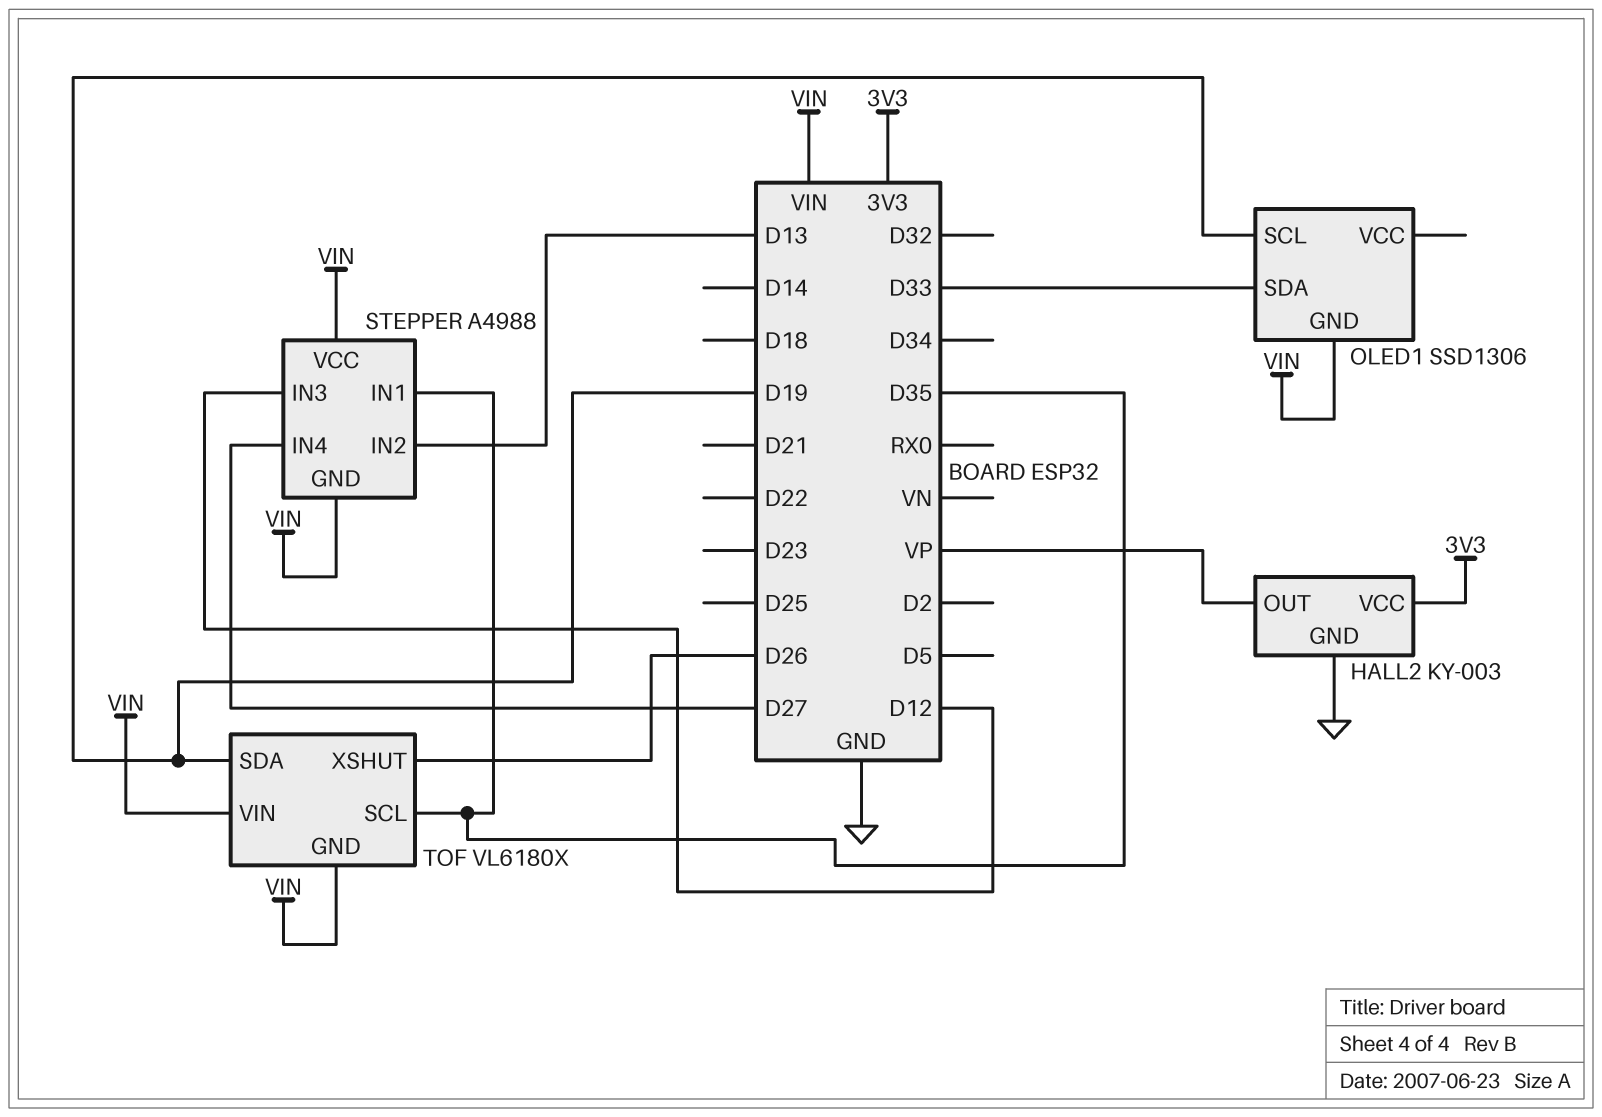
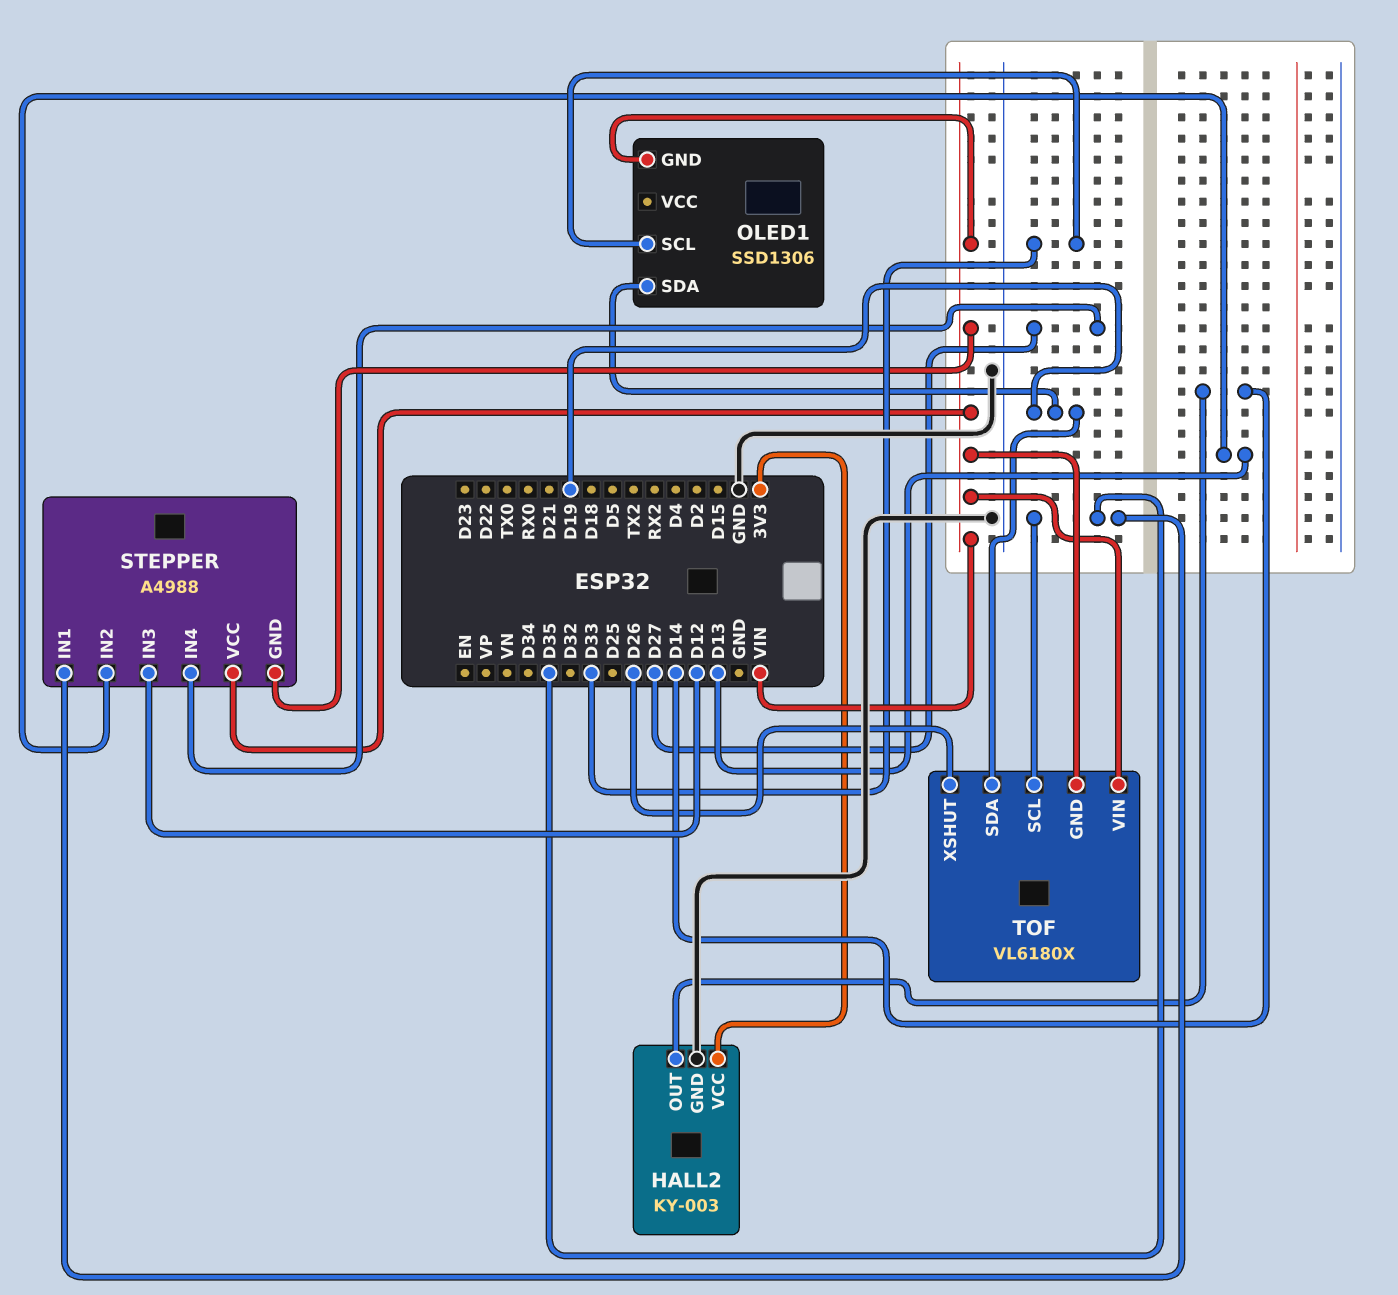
HALL2 pin OUT: VP -> D14
OLED1 pin SCL: D19 -> D33
OLED1 pin SDA: D33 -> D19

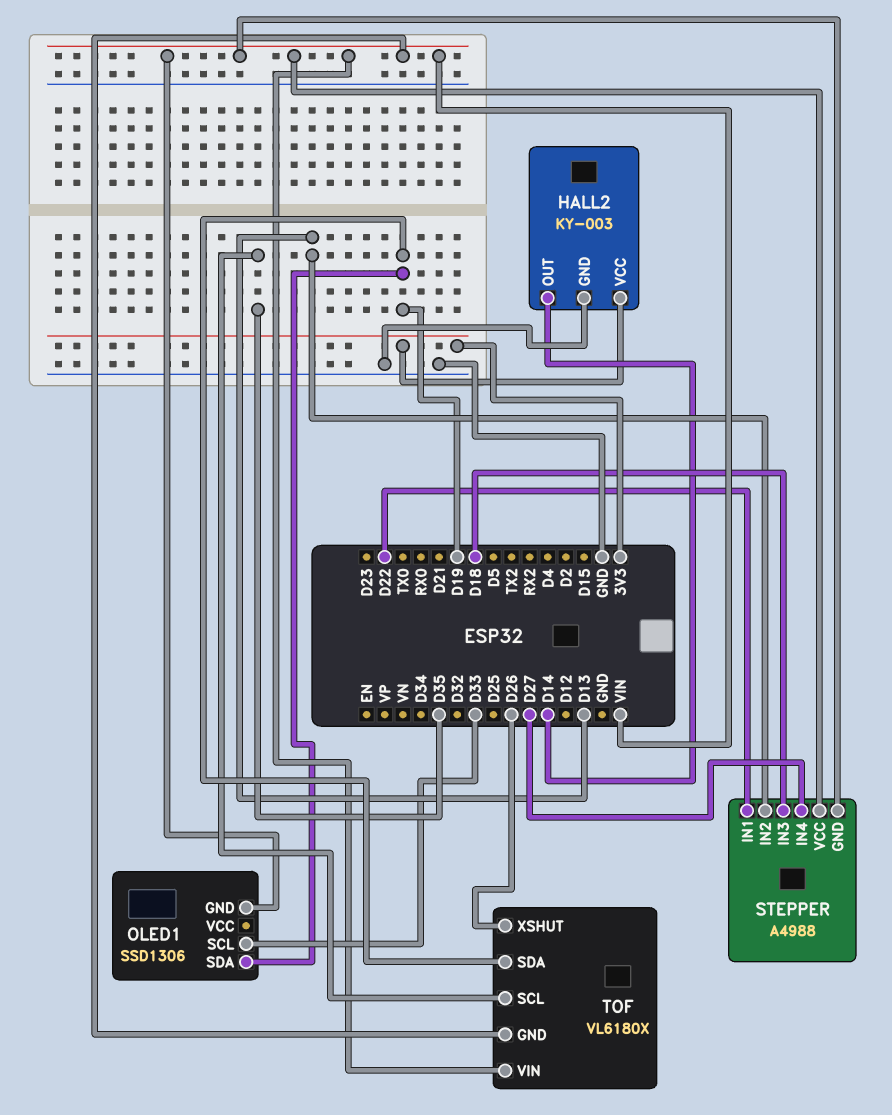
STEPPER pin IN1: D35 -> D22
STEPPER pin IN3: D12 -> D18

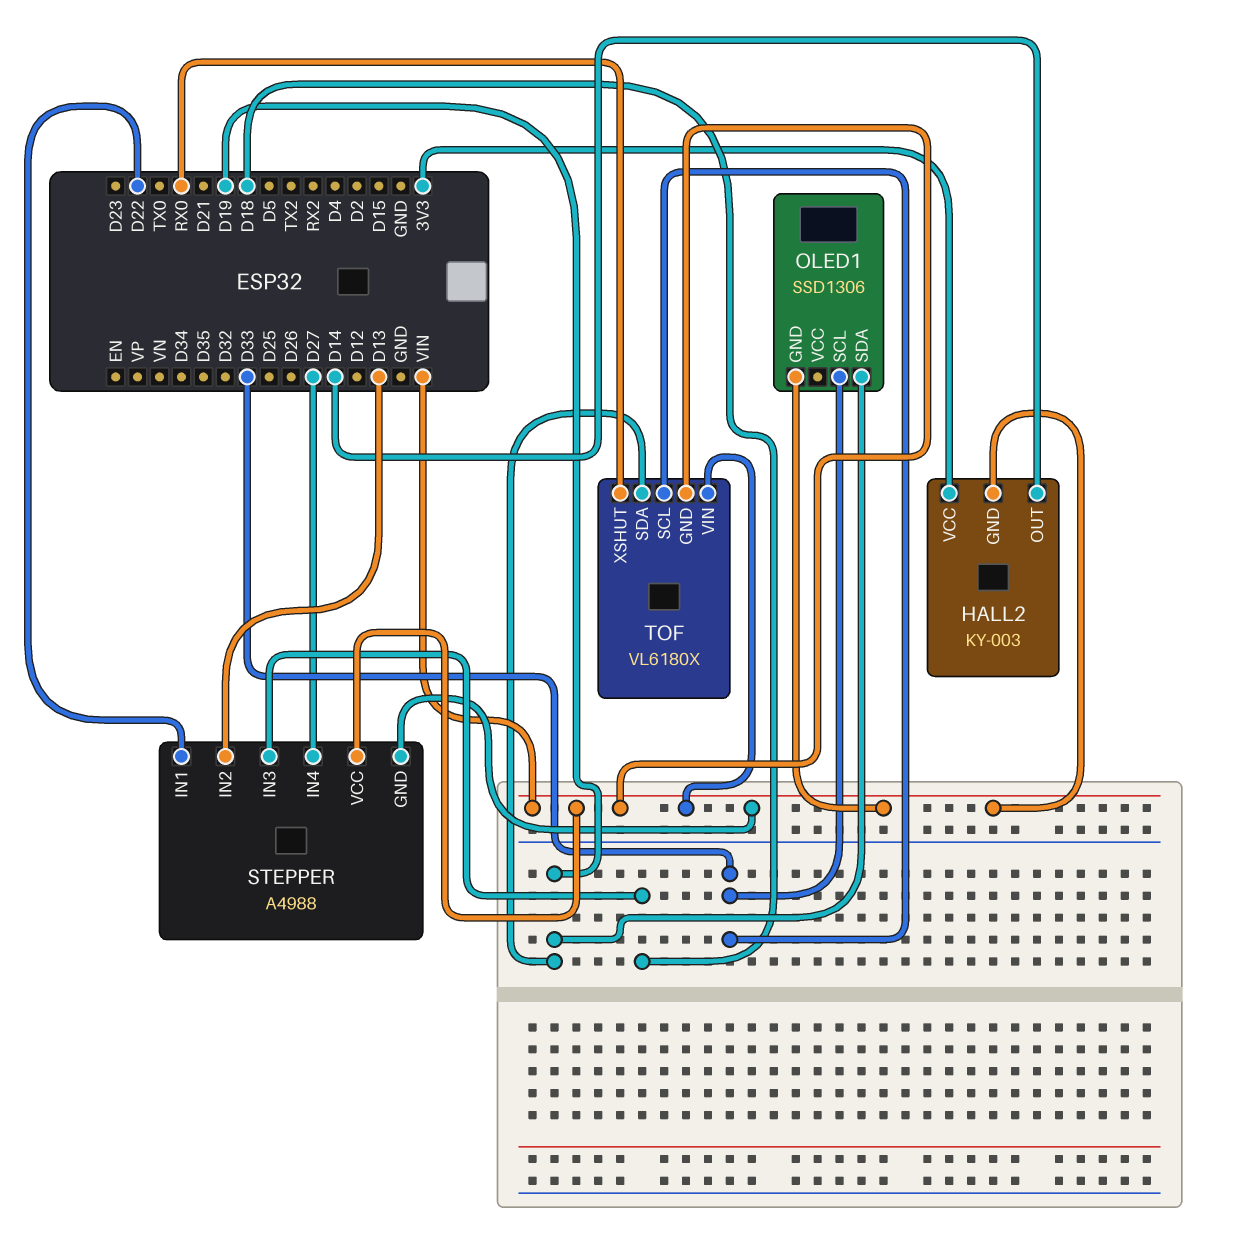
HALL2 pin GND: GND -> VIN
TOF pin SCL: D35 -> D33
TOF pin XSHUT: D26 -> RX0

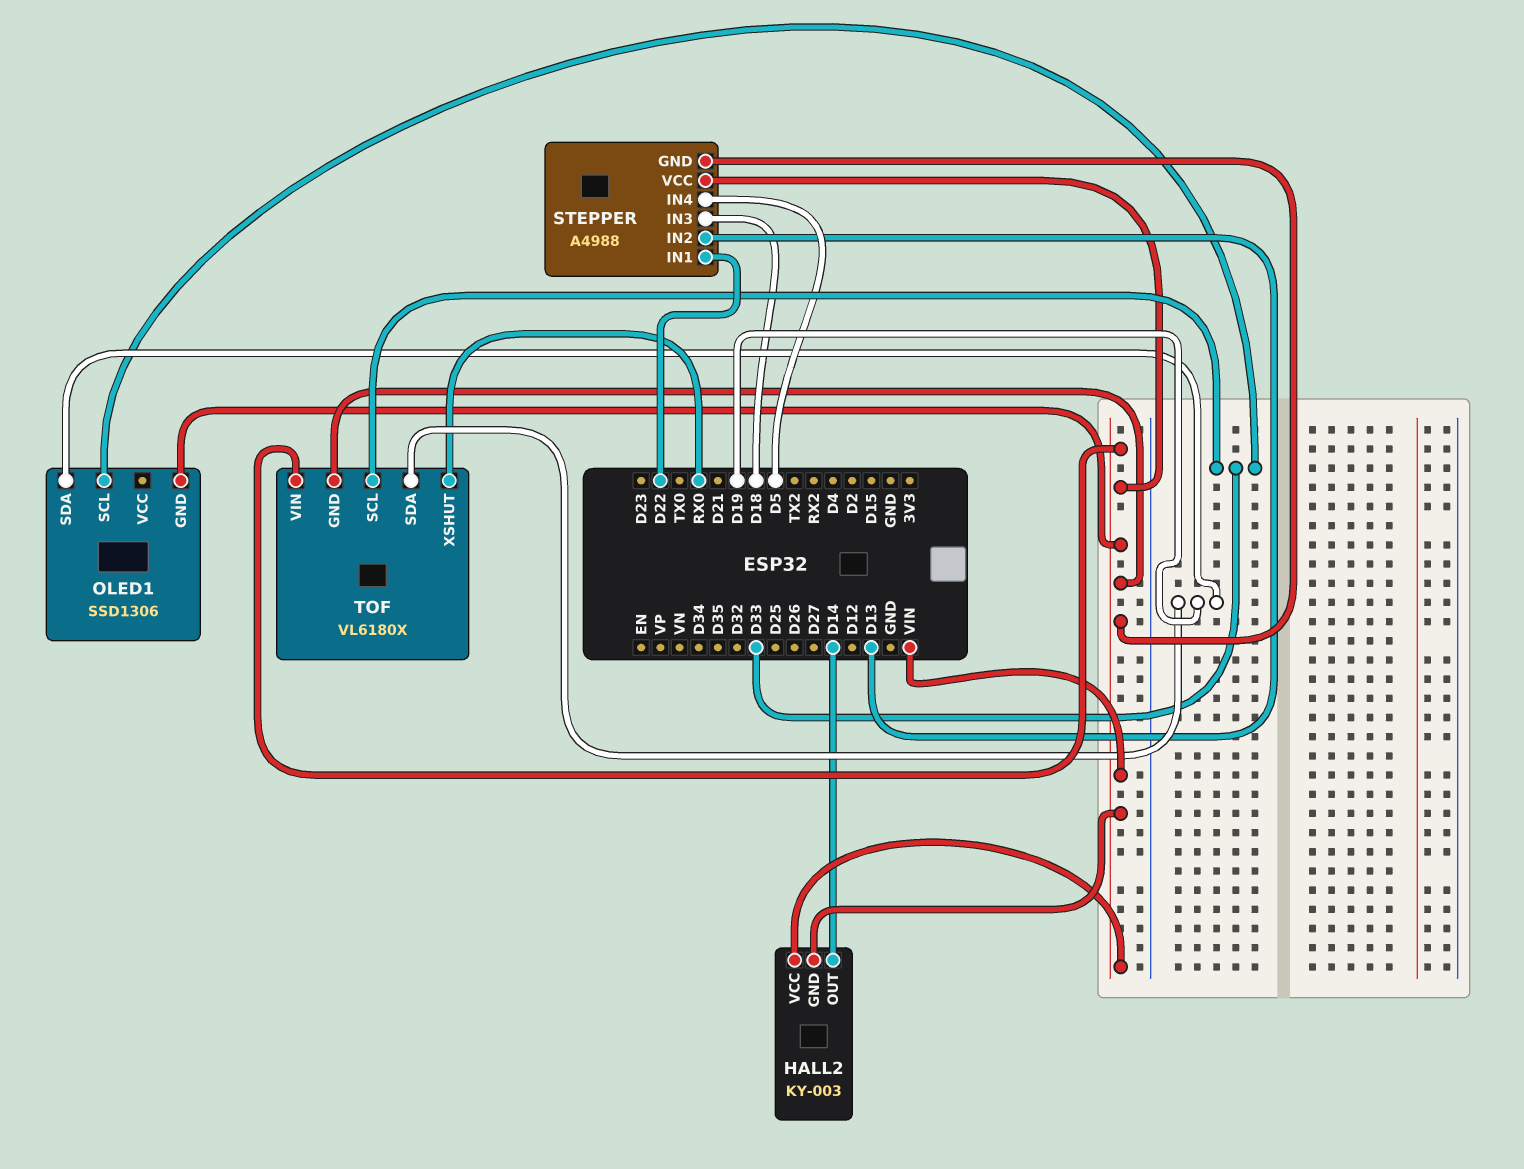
HALL2 pin VCC: 3V3 -> VIN
STEPPER pin IN4: D27 -> D5

